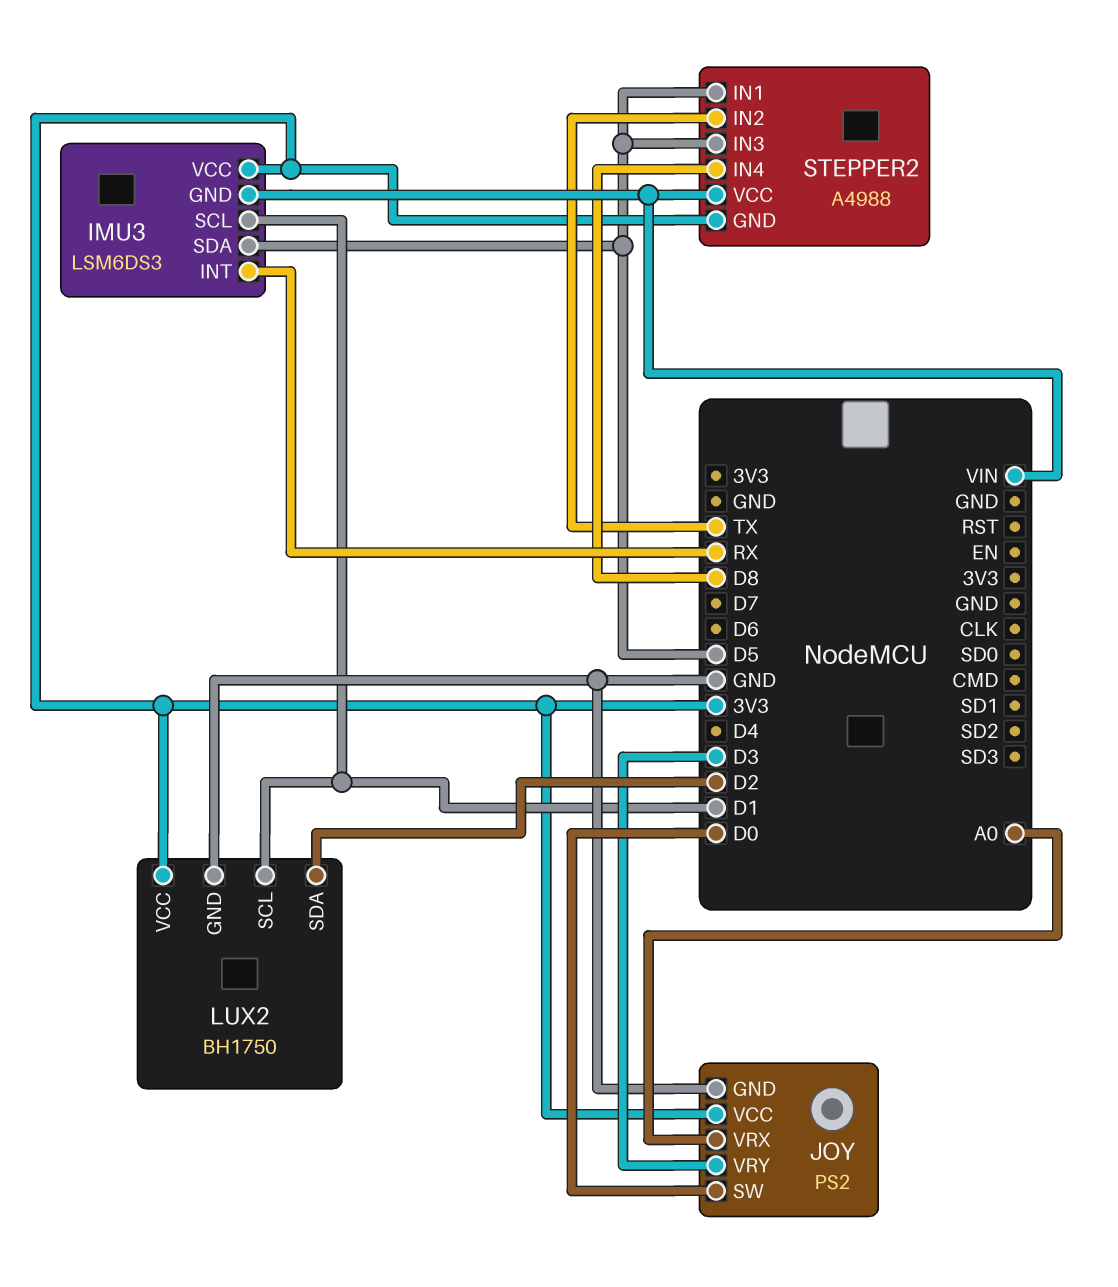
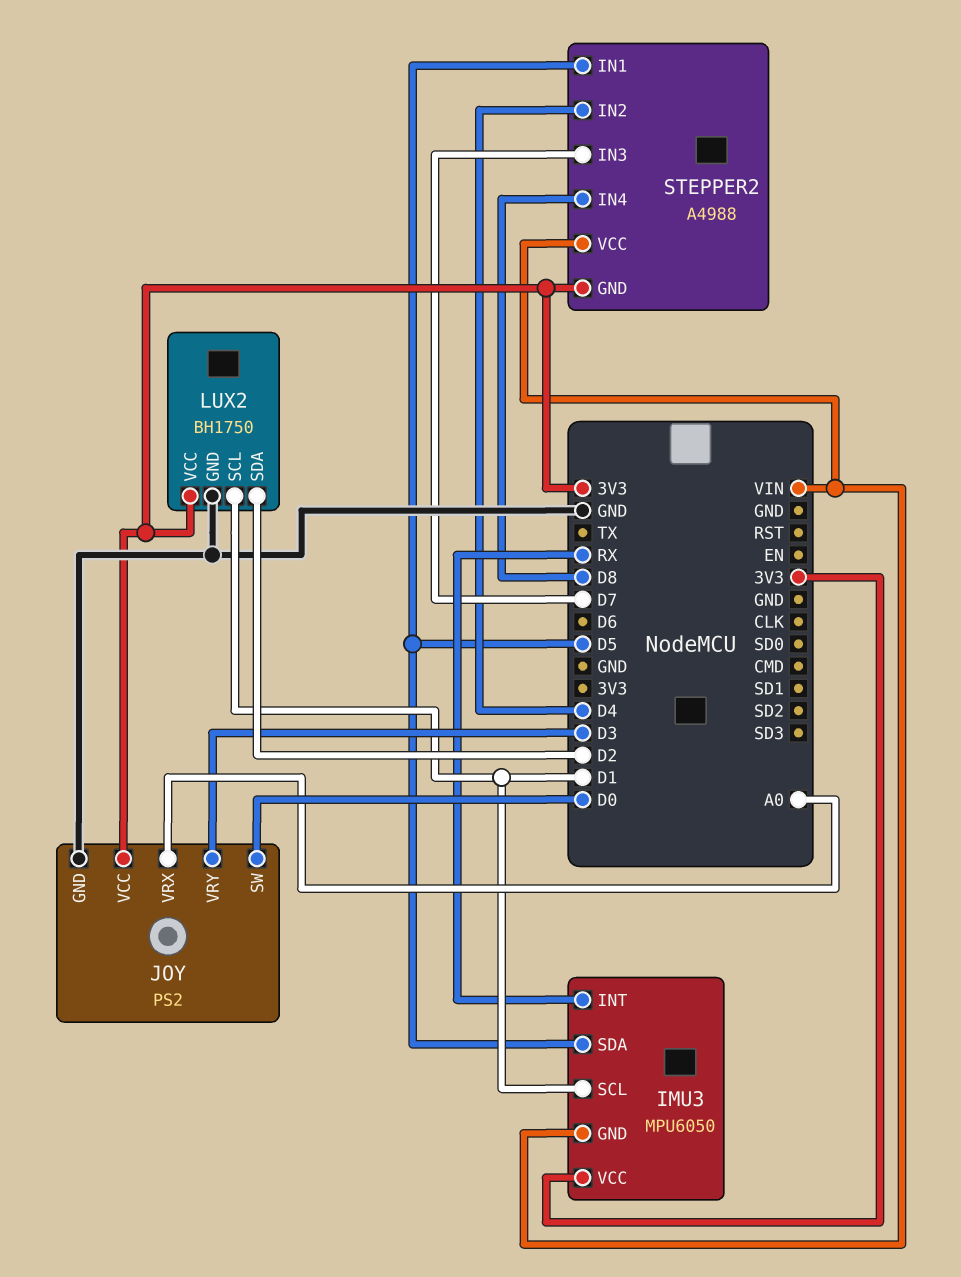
IMU3: LSM6DS3 -> MPU6050
STEPPER2 pin IN2: TX -> D4
STEPPER2 pin IN3: D5 -> D7

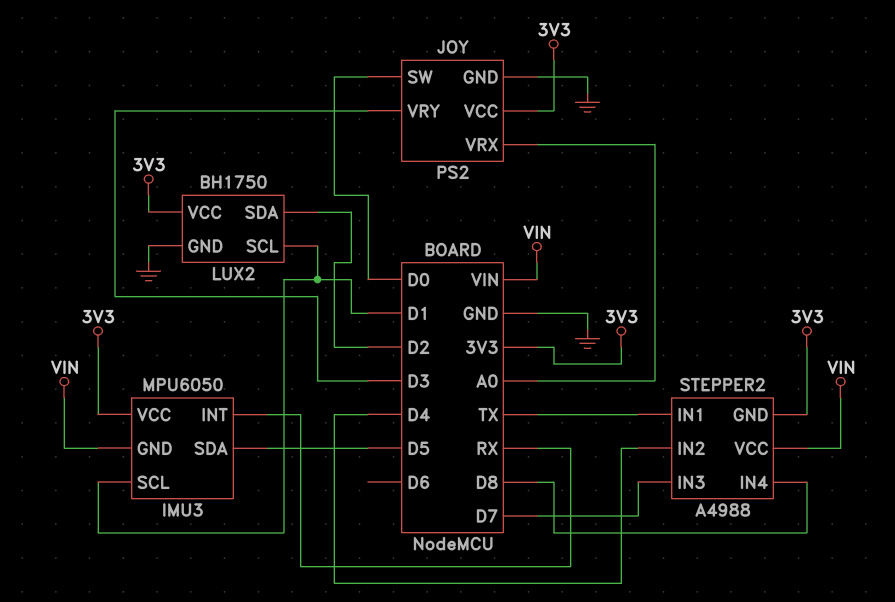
STEPPER2 pin IN1: D5 -> TX

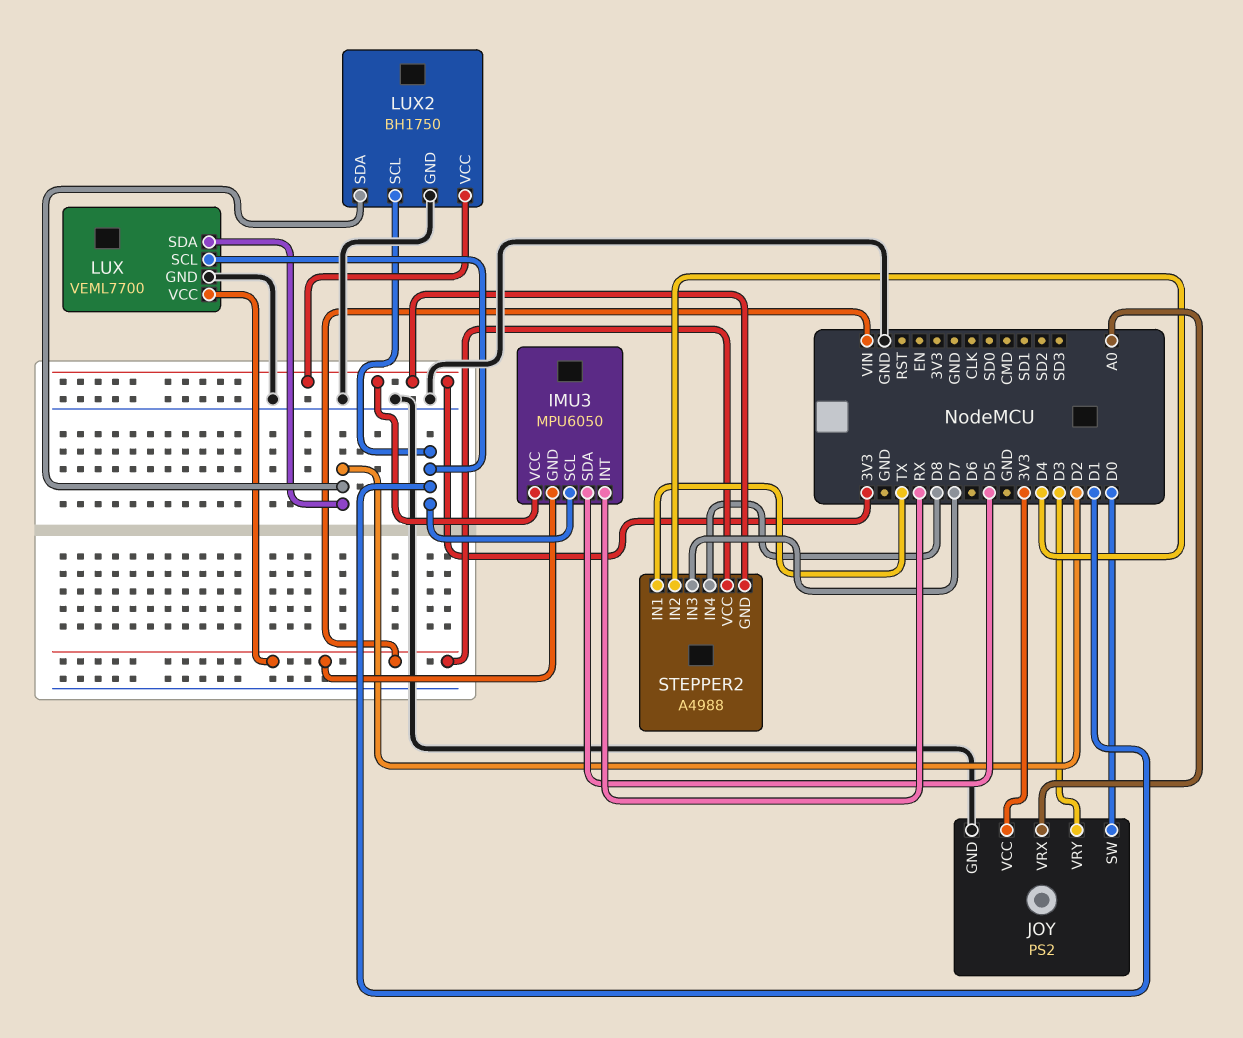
LUX: none -> VEML7700
LUX pin GND: none -> GND
LUX pin SCL: none -> D1
LUX pin SDA: none -> D2
LUX pin VCC: none -> VIN

